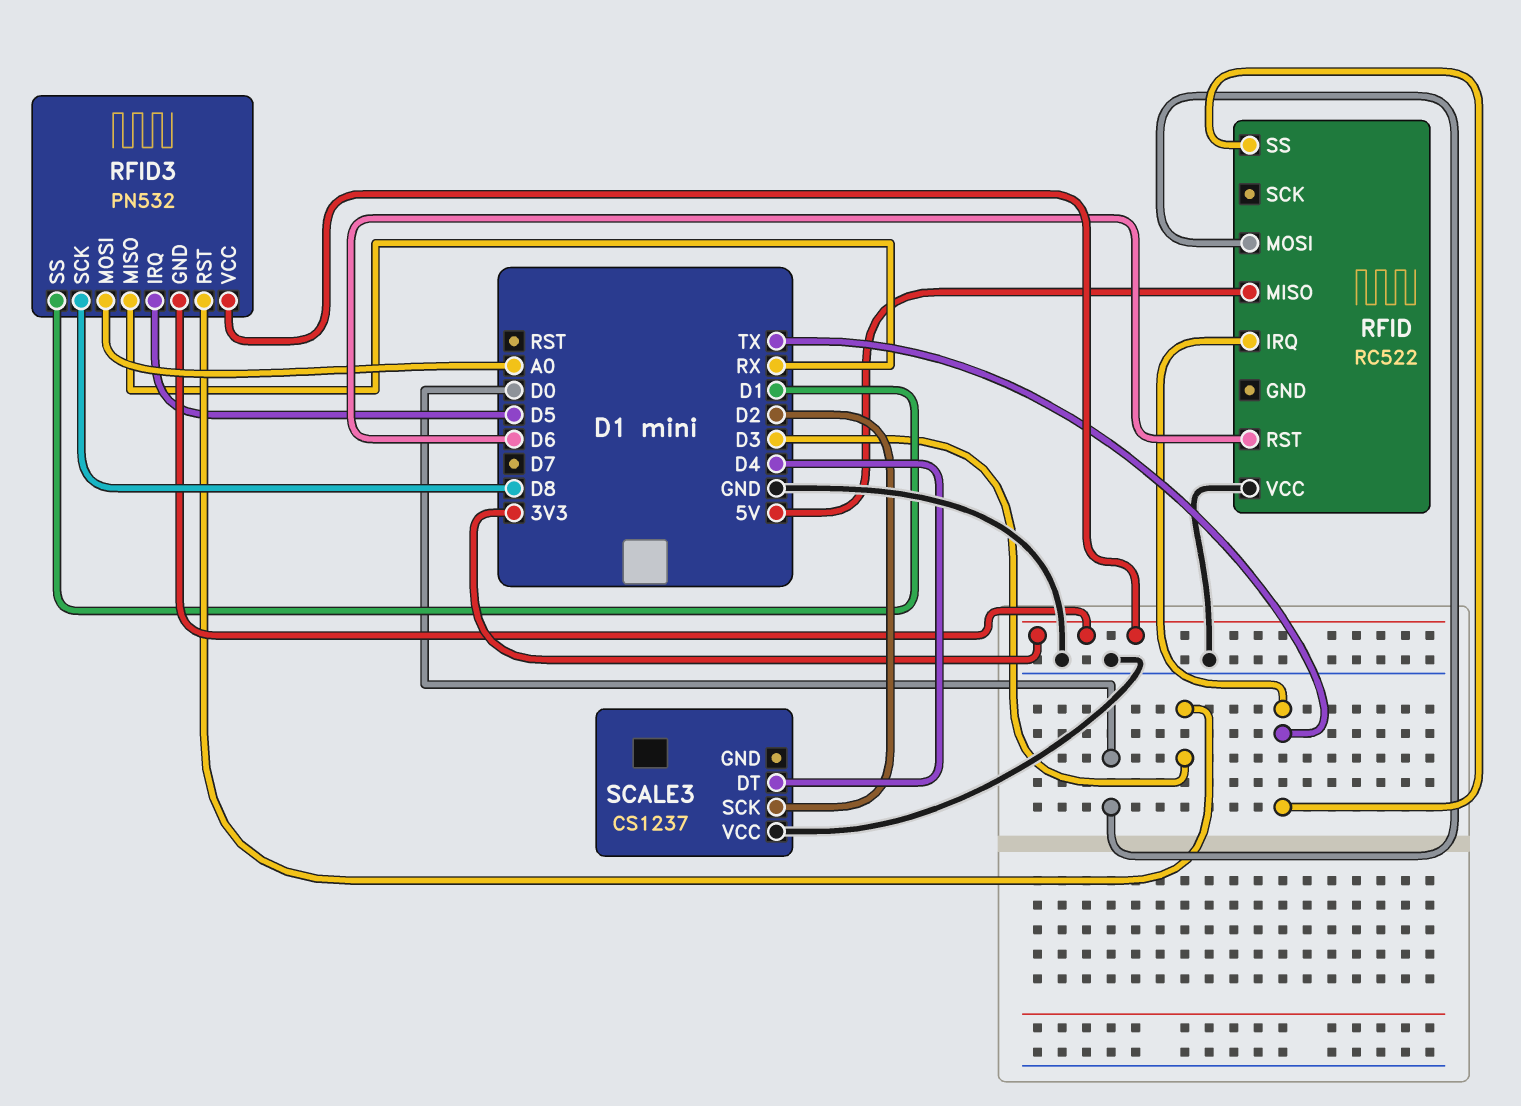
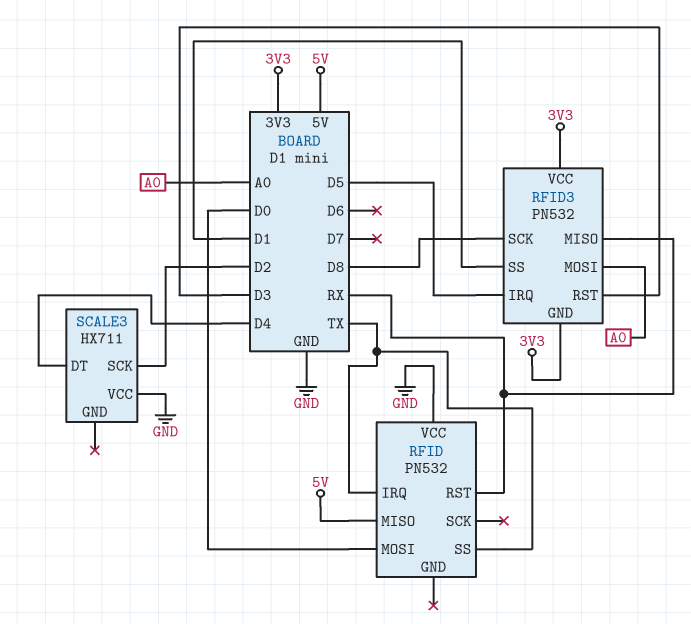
RFID: RC522 -> PN532
RFID pin RST: D6 -> RX
SCALE3: CS1237 -> HX711

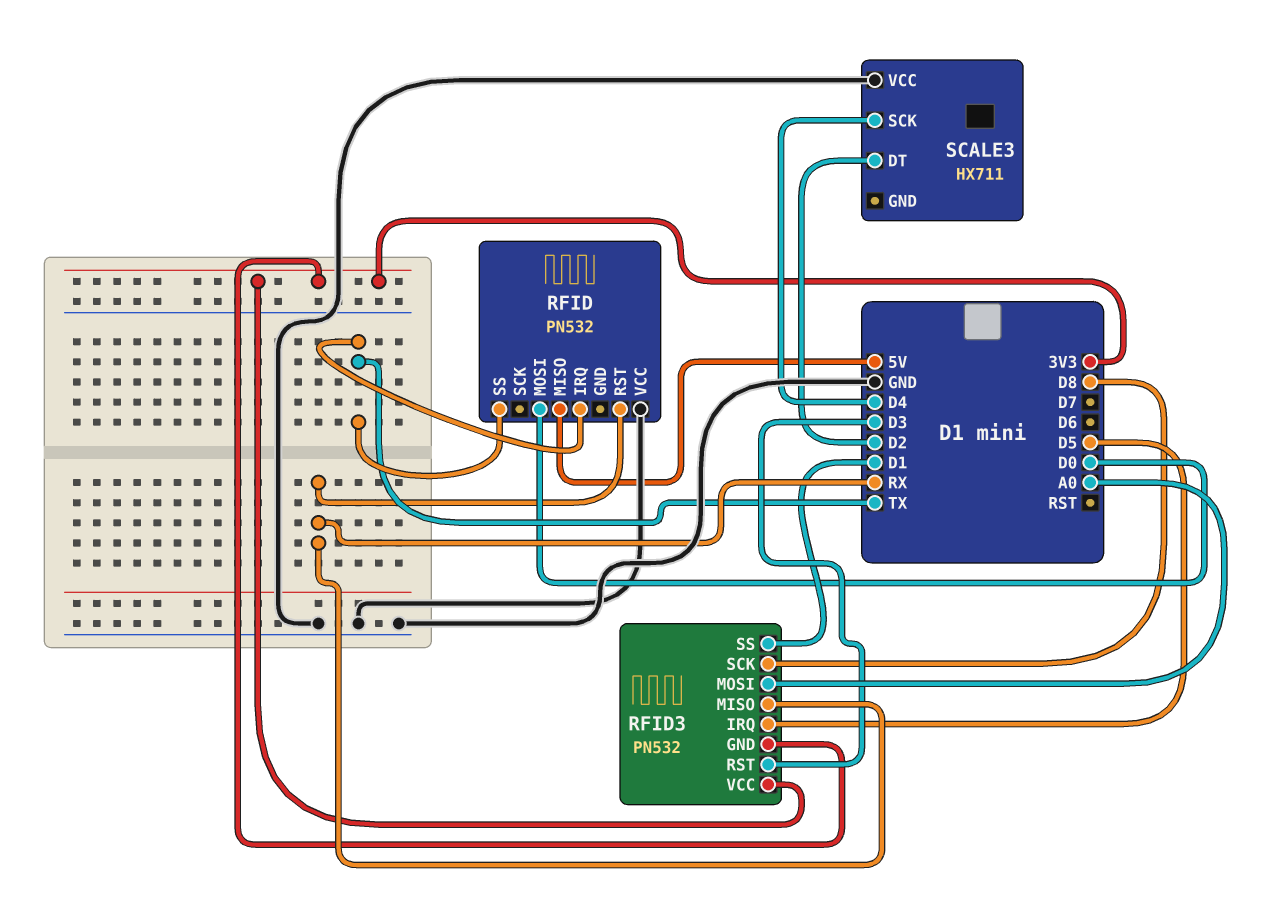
SCALE3 pin DT: D4 -> D2
SCALE3 pin SCK: D2 -> D4

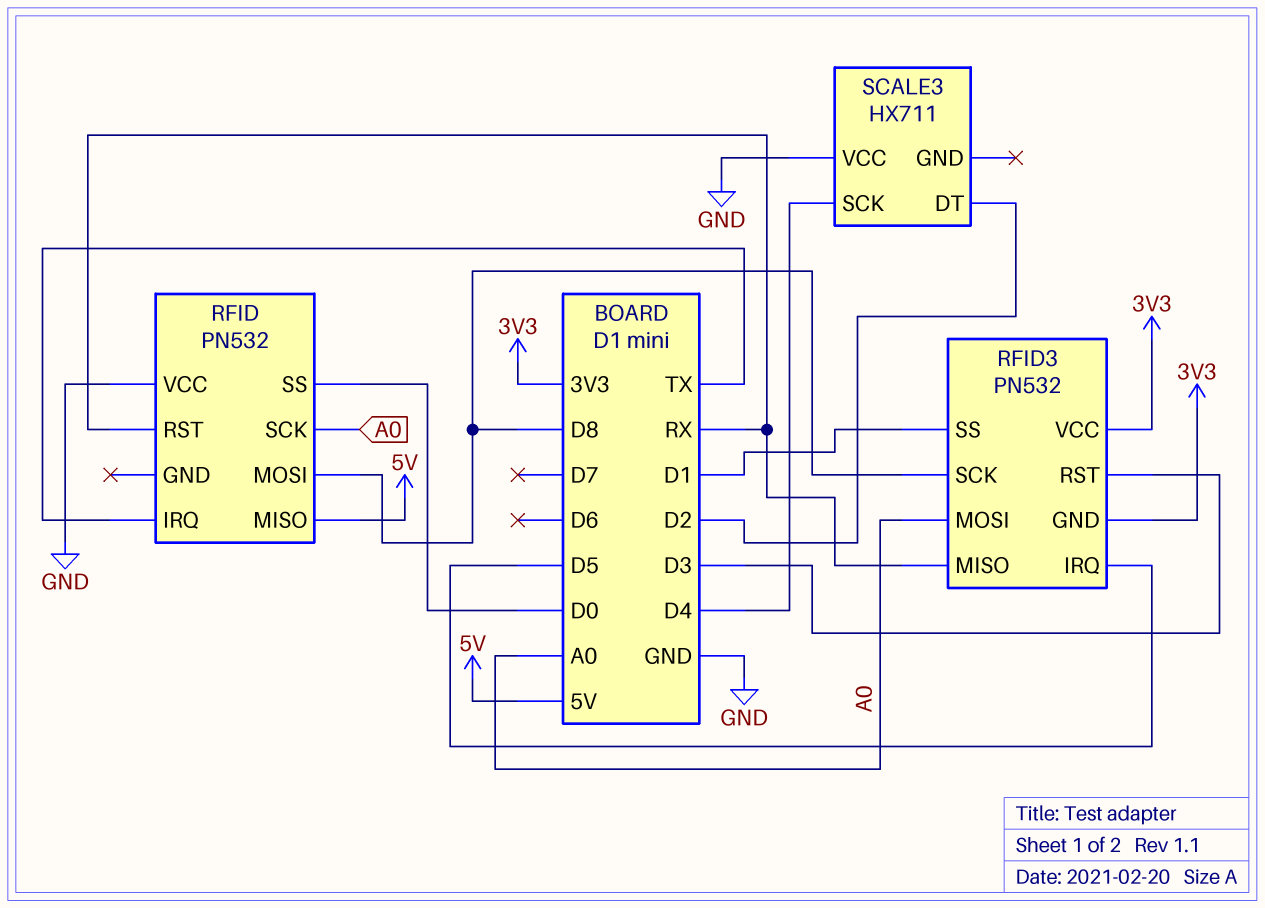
RFID pin MOSI: D0 -> D8
RFID pin SCK: none -> A0
RFID pin SS: TX -> D0

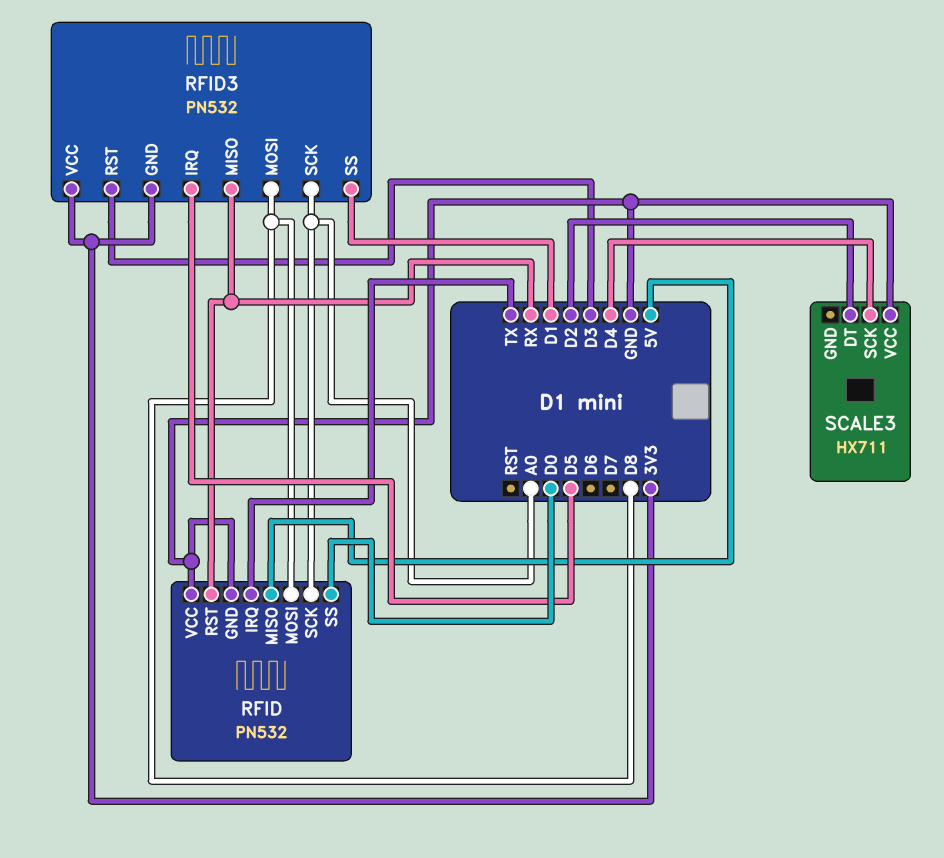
RFID pin GND: none -> GND
RFID3 pin MOSI: A0 -> D8
RFID3 pin SCK: D8 -> A0

